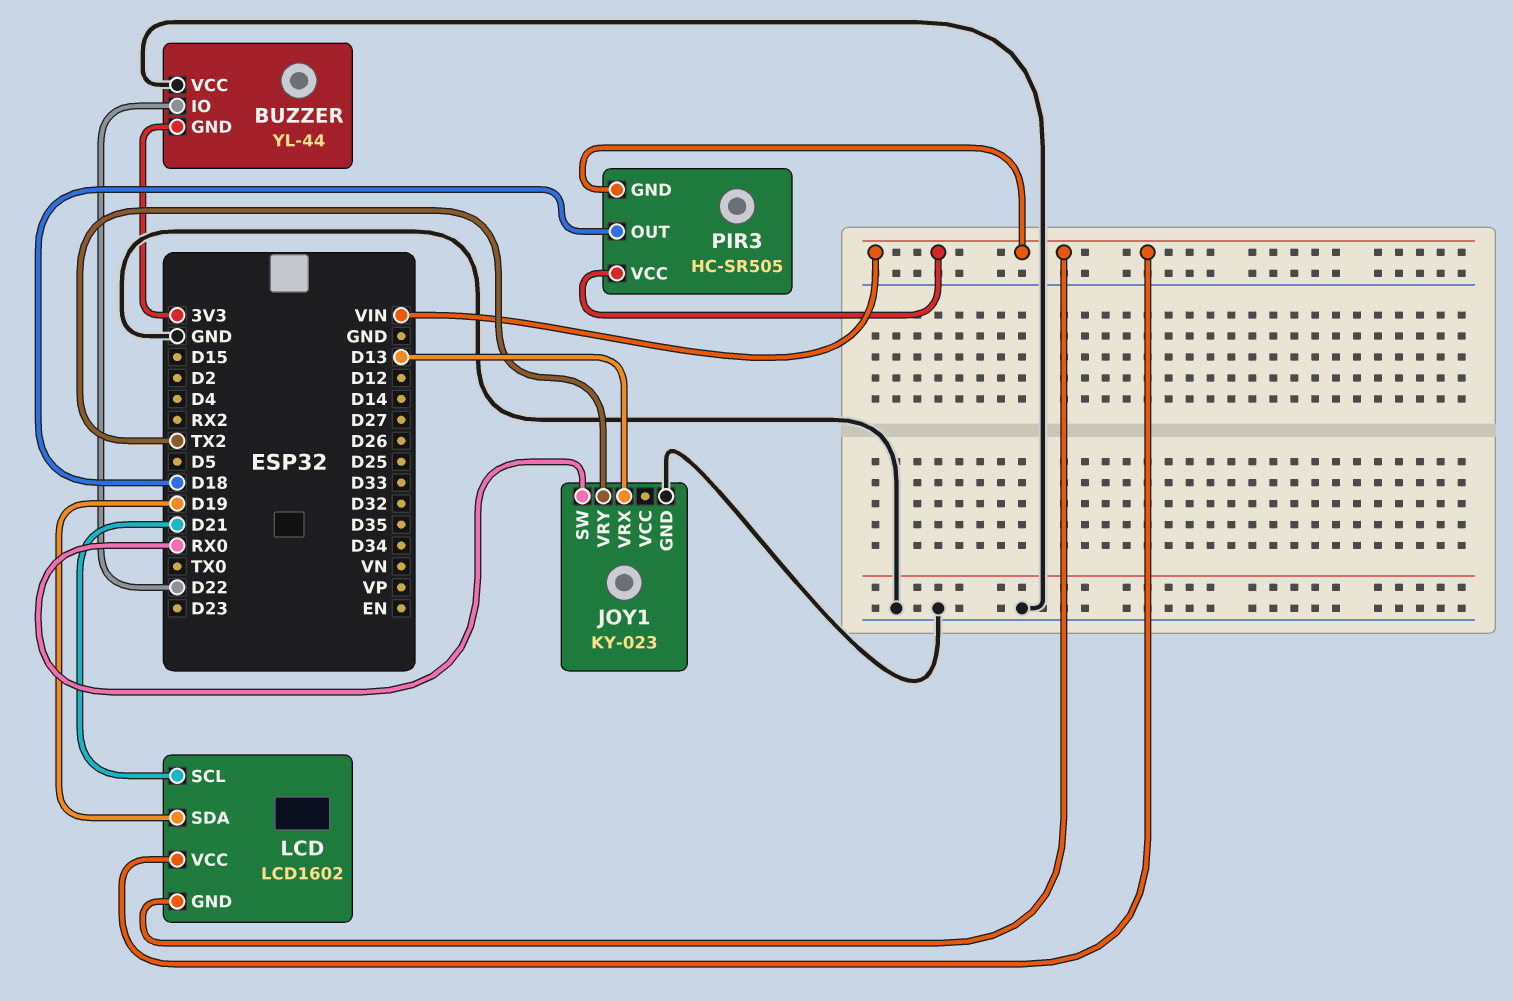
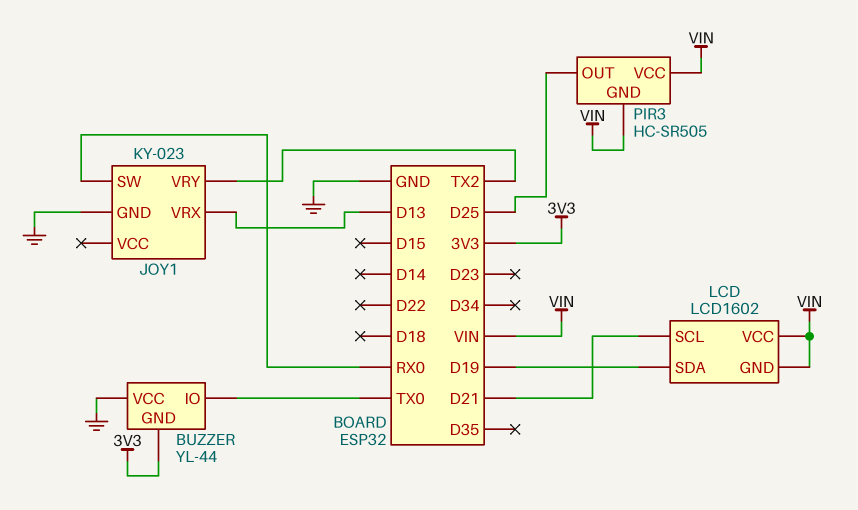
BUZZER pin IO: D22 -> TX0
PIR3 pin OUT: D18 -> D25

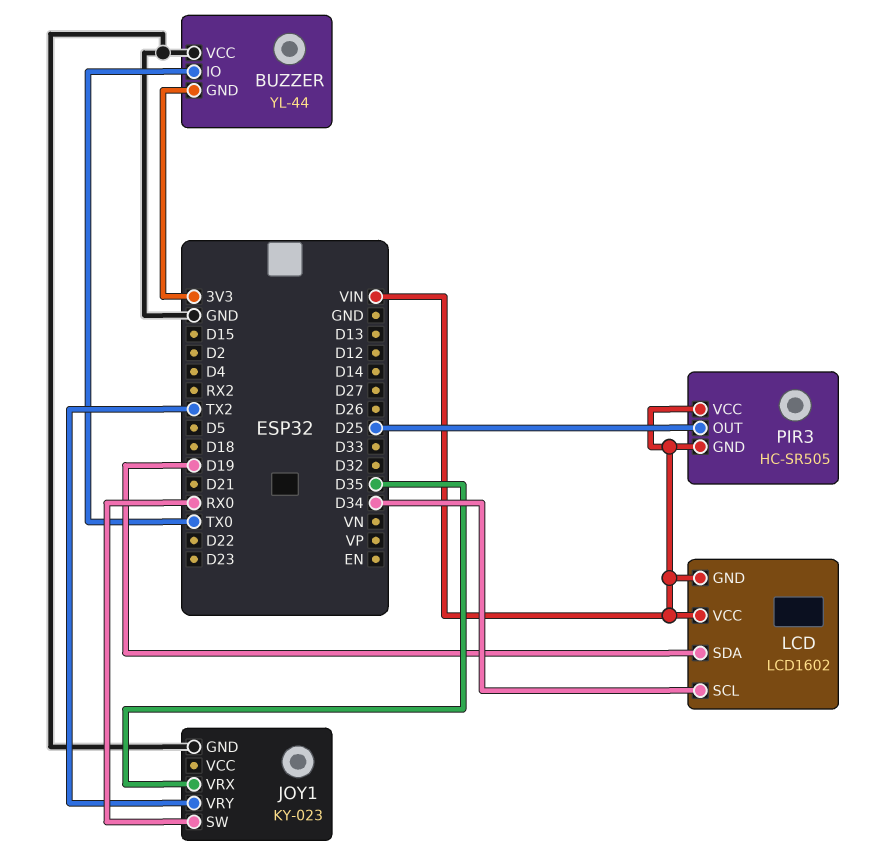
JOY1 pin VRX: D13 -> D35
LCD pin SCL: D21 -> D34

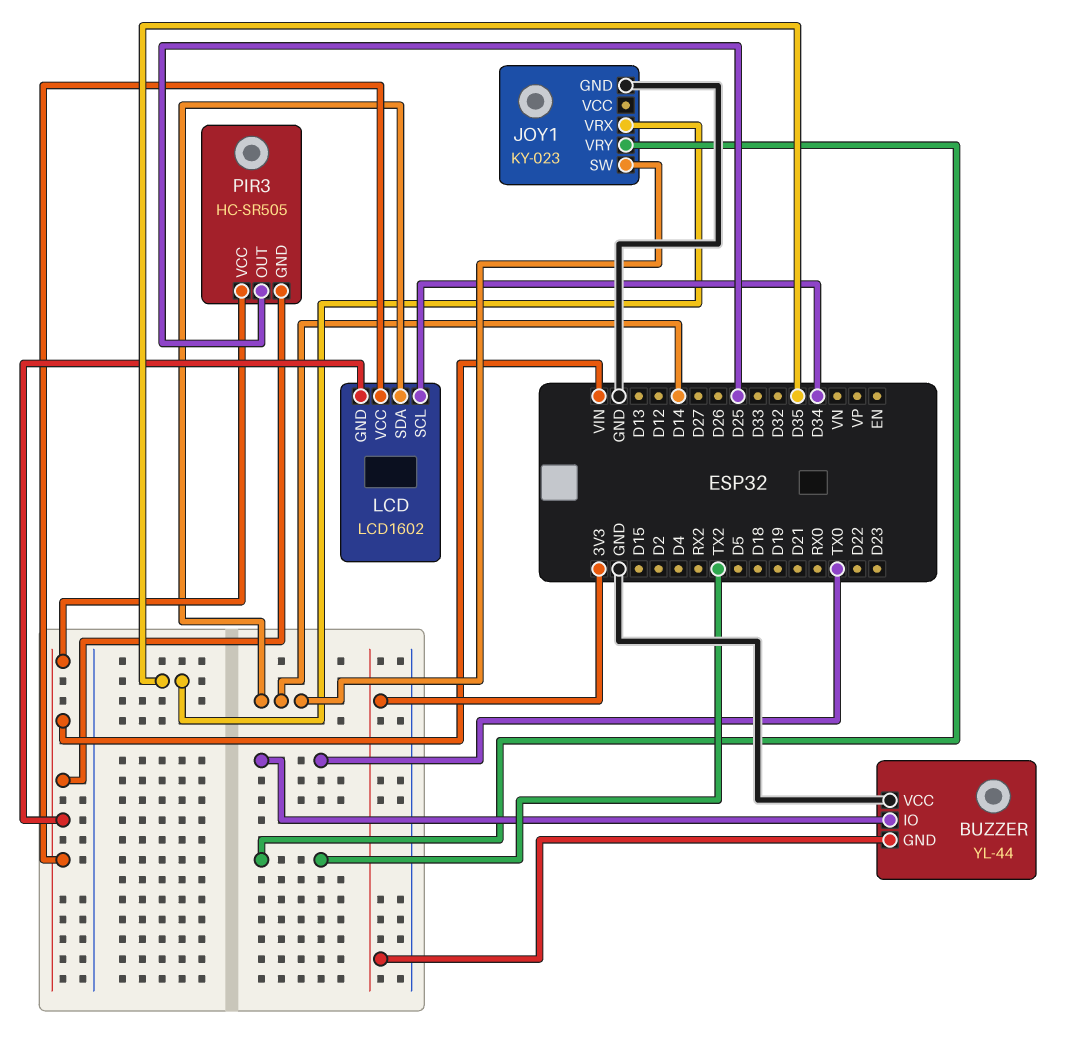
JOY1 pin SW: RX0 -> D14
LCD pin SDA: D19 -> D14

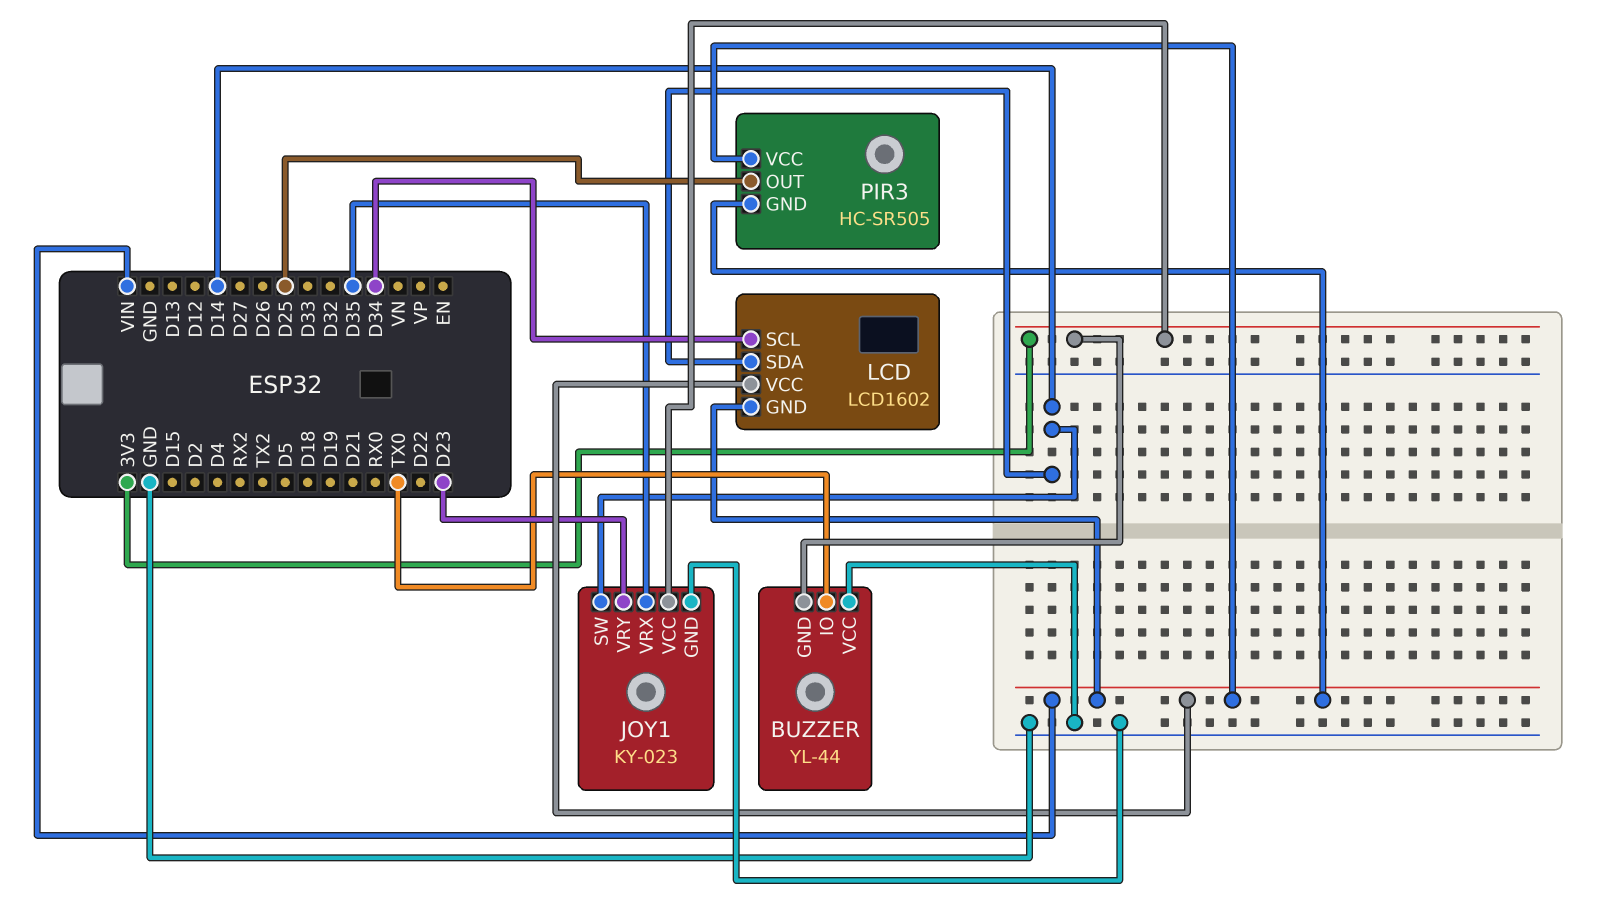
JOY1 pin VCC: none -> 3V3
JOY1 pin VRY: TX2 -> D23

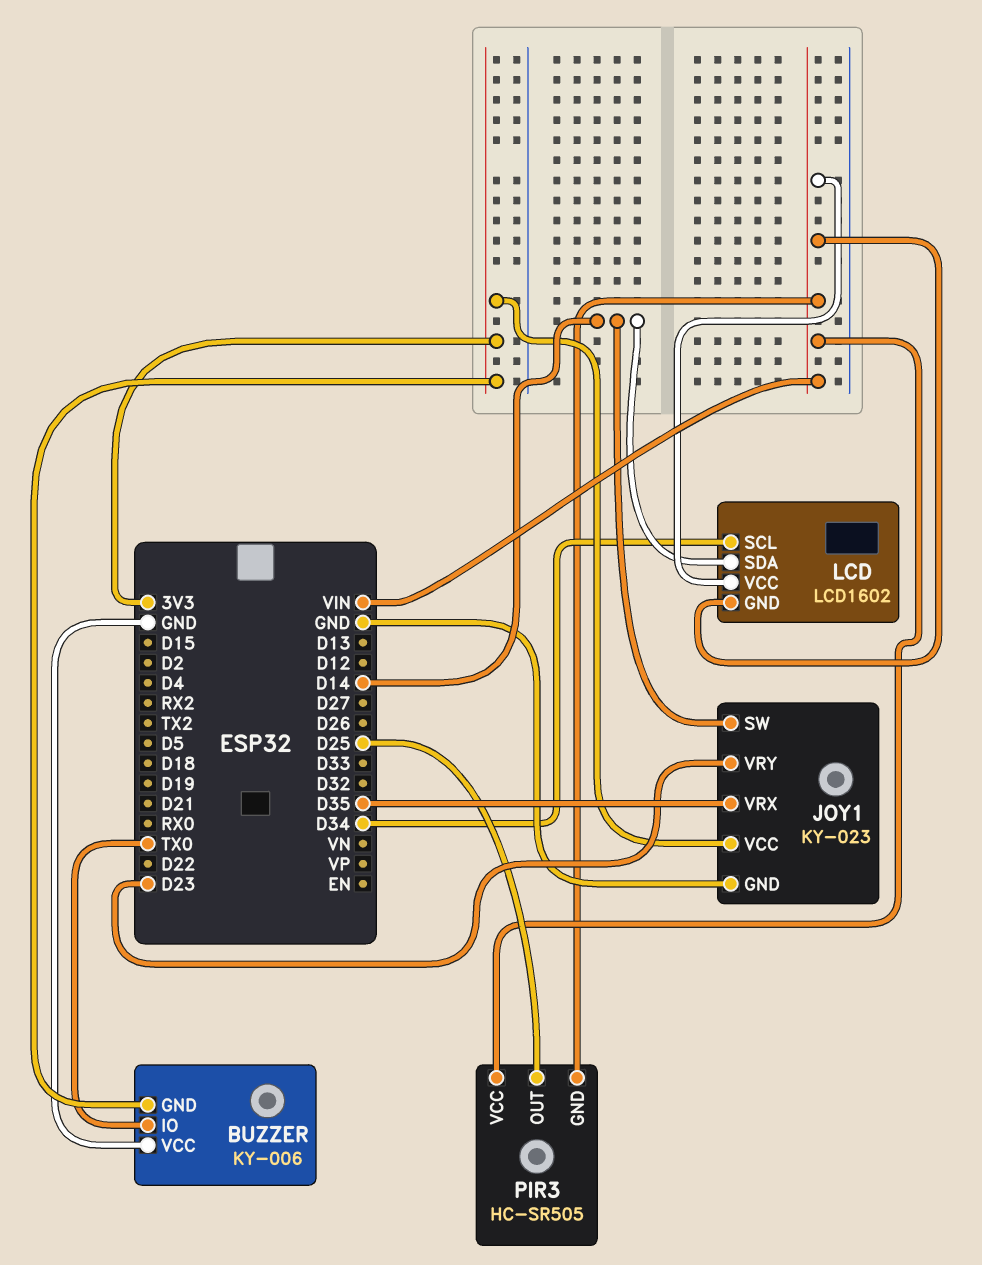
BUZZER: YL-44 -> KY-006

